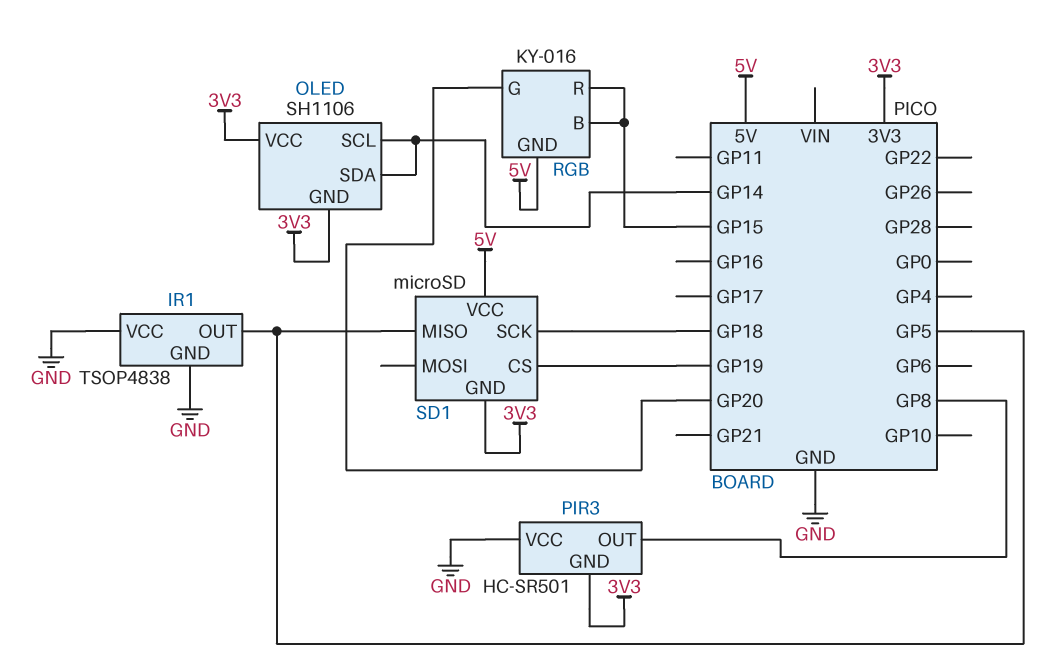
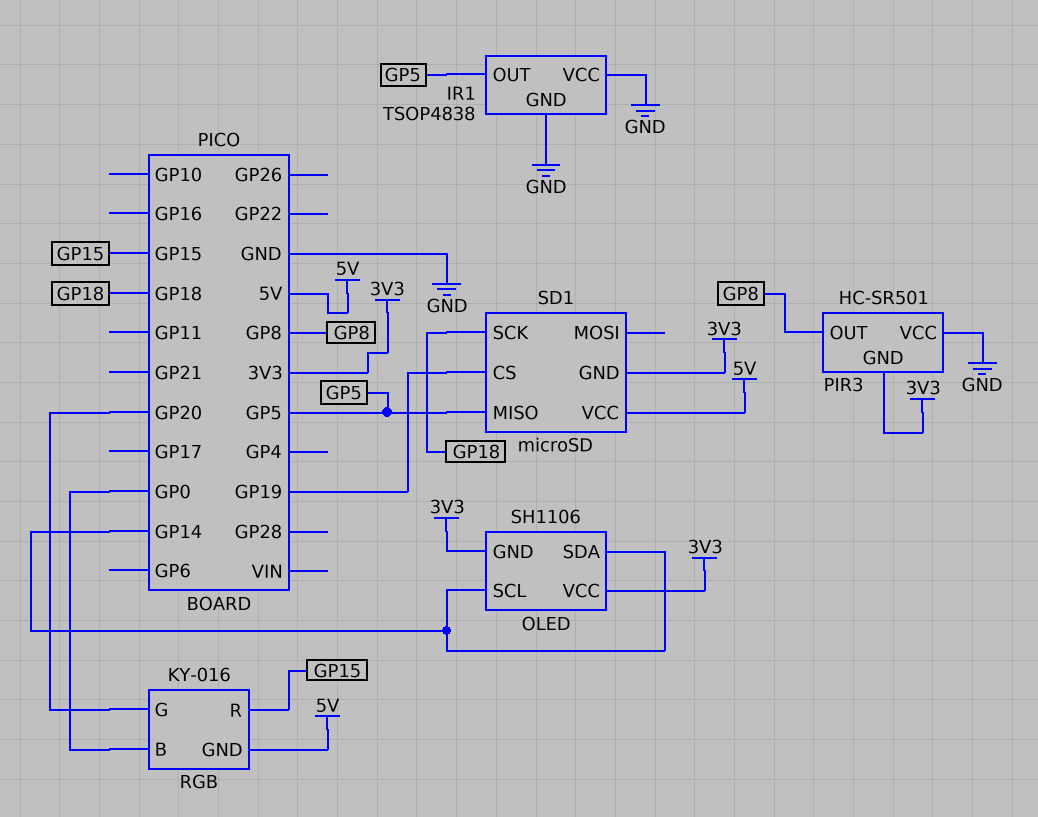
RGB pin B: GP15 -> GP0

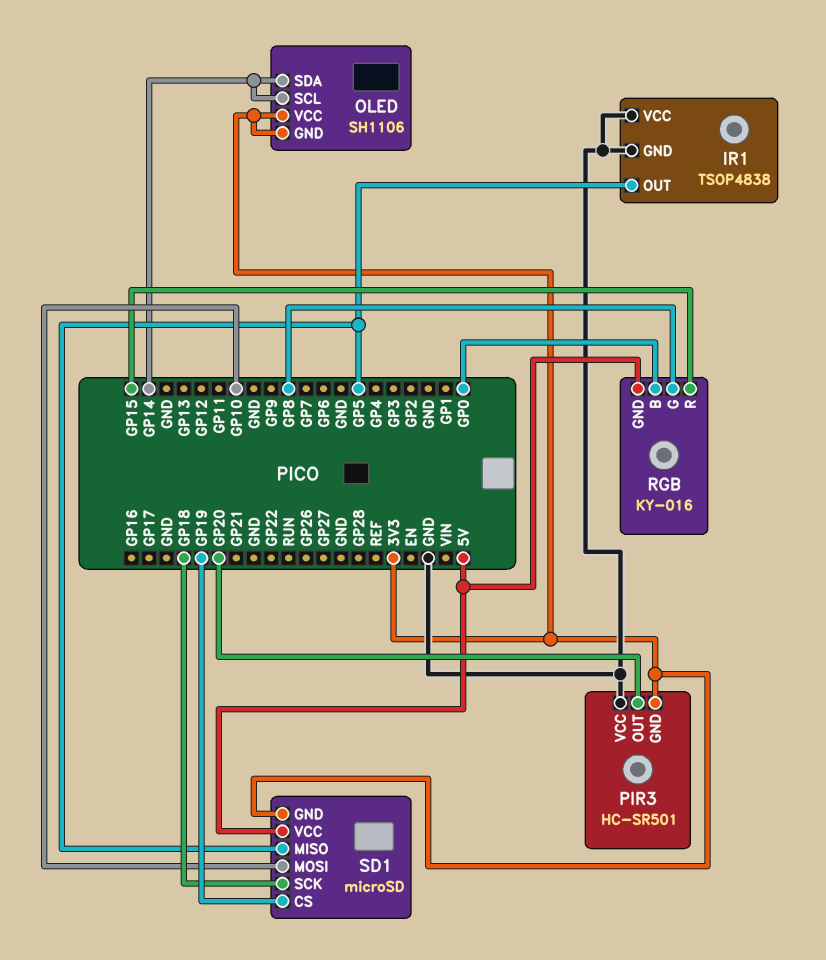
PIR3 pin OUT: GP8 -> GP20
RGB pin G: GP20 -> GP8
SD1 pin MOSI: none -> GP10

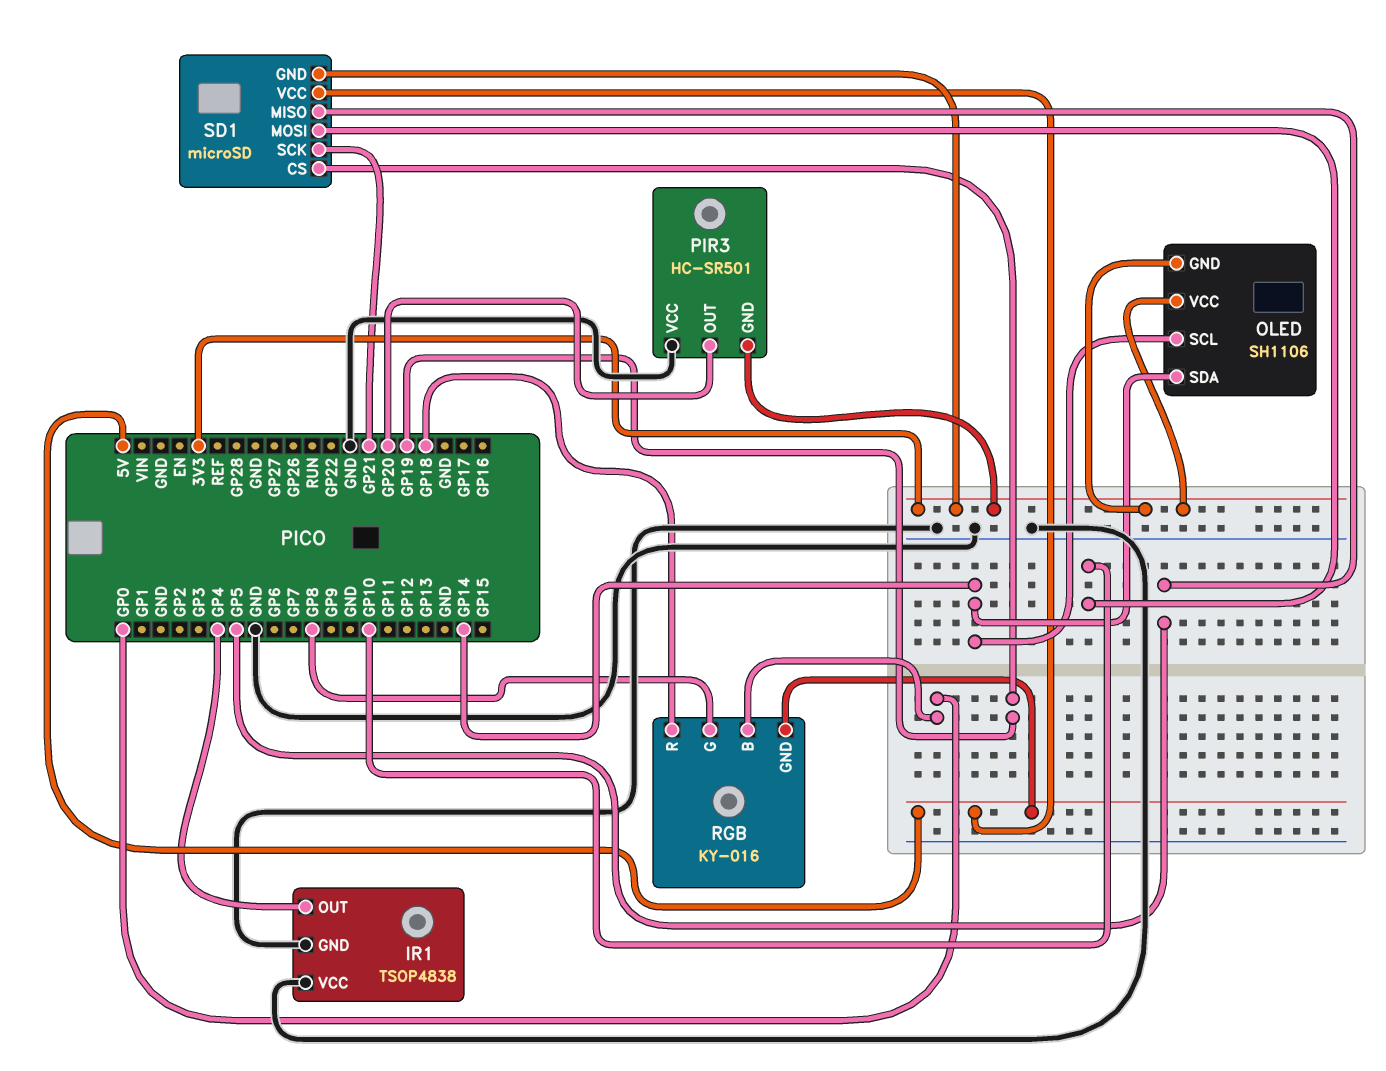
IR1 pin OUT: GP5 -> GP4
RGB pin R: GP15 -> GP18
SD1 pin SCK: GP18 -> GP21

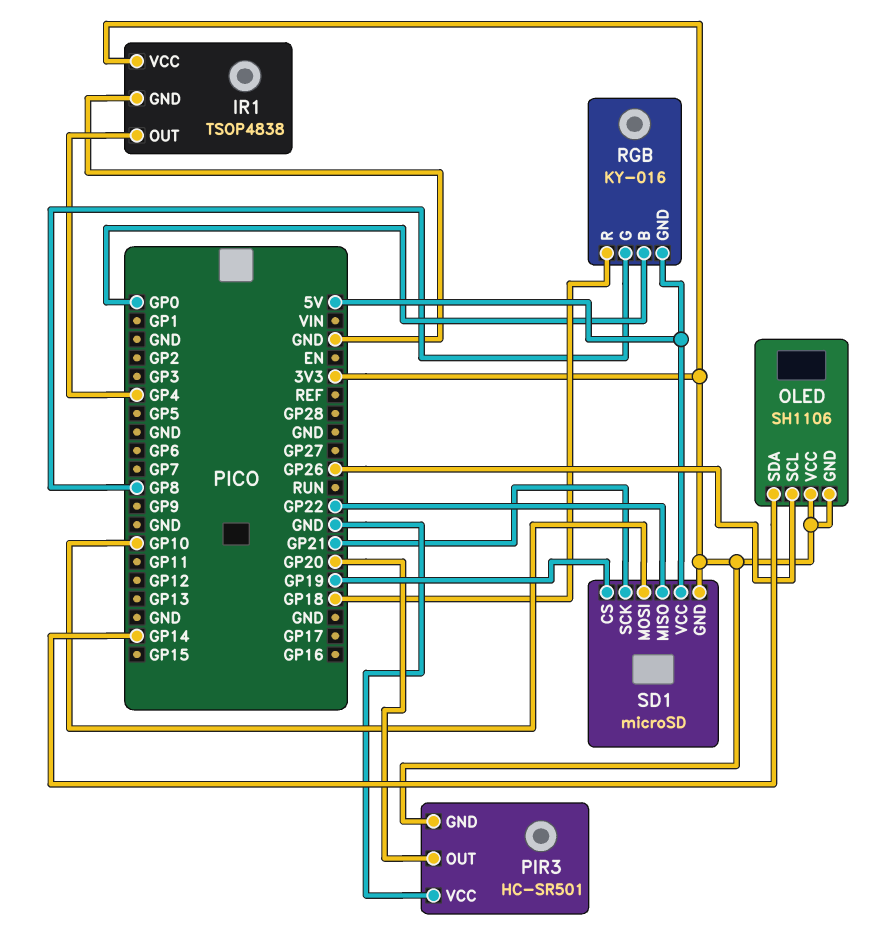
IR1 pin VCC: GND -> 3V3
OLED pin SCL: GP14 -> GP26
SD1 pin MISO: GP5 -> GP22

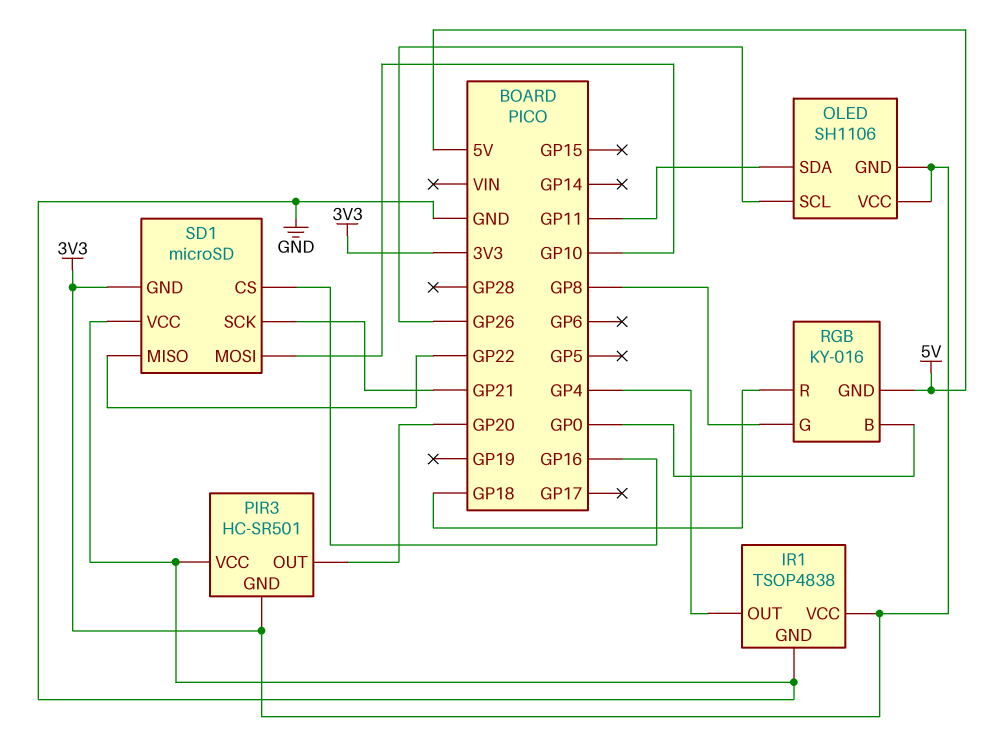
OLED pin SDA: GP14 -> GP11
SD1 pin CS: GP19 -> GP16
SD1 pin VCC: 5V -> GND

